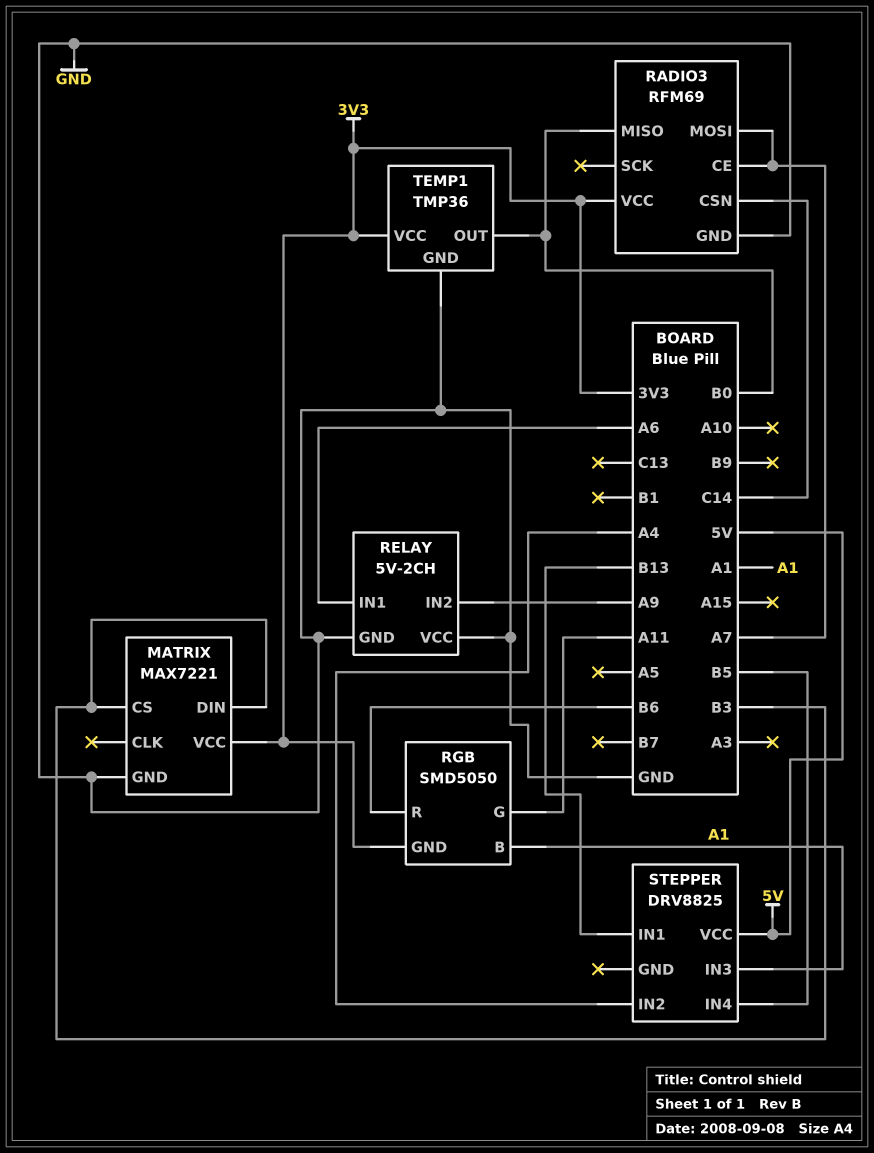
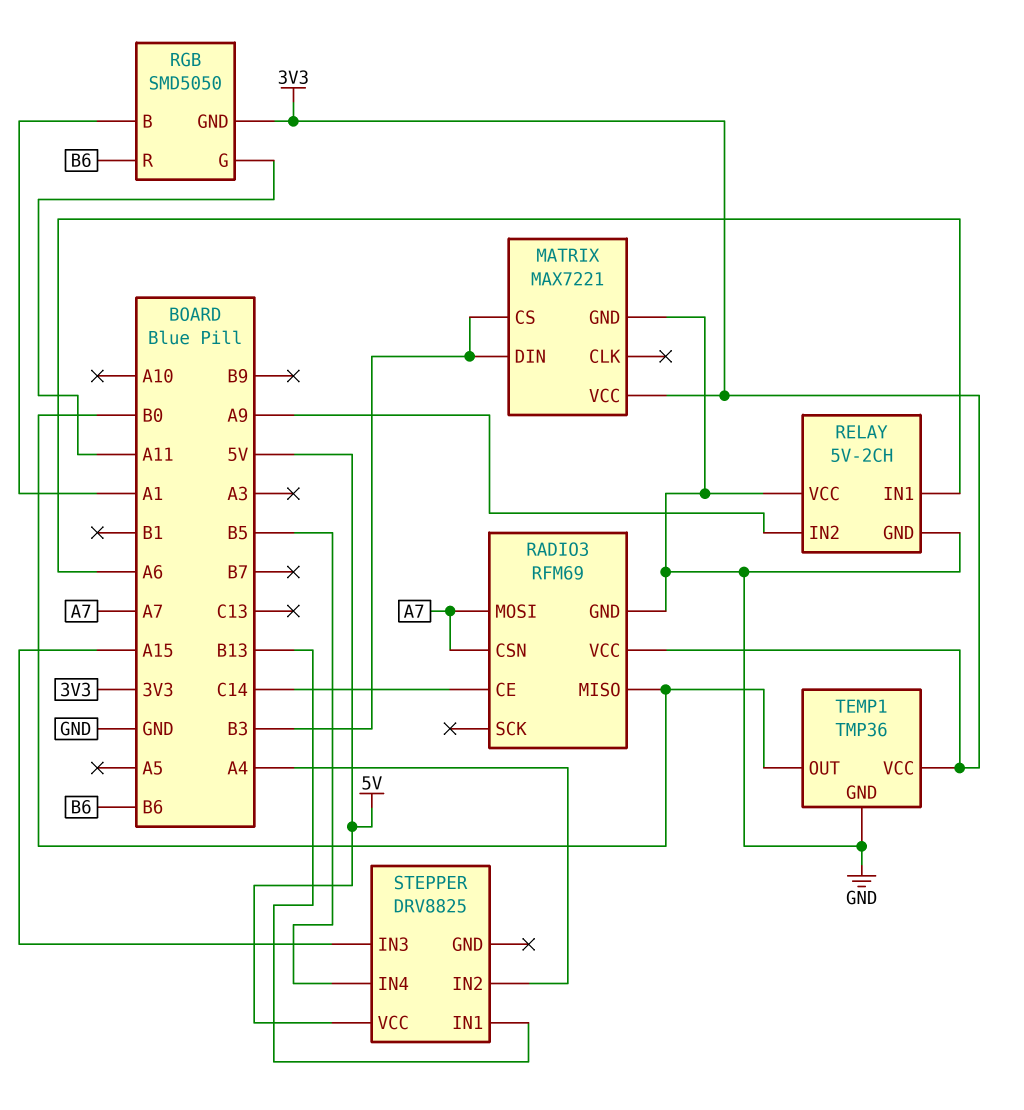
RADIO3 pin CE: A7 -> C14
RADIO3 pin CSN: C14 -> A7
STEPPER pin IN3: A1 -> A15

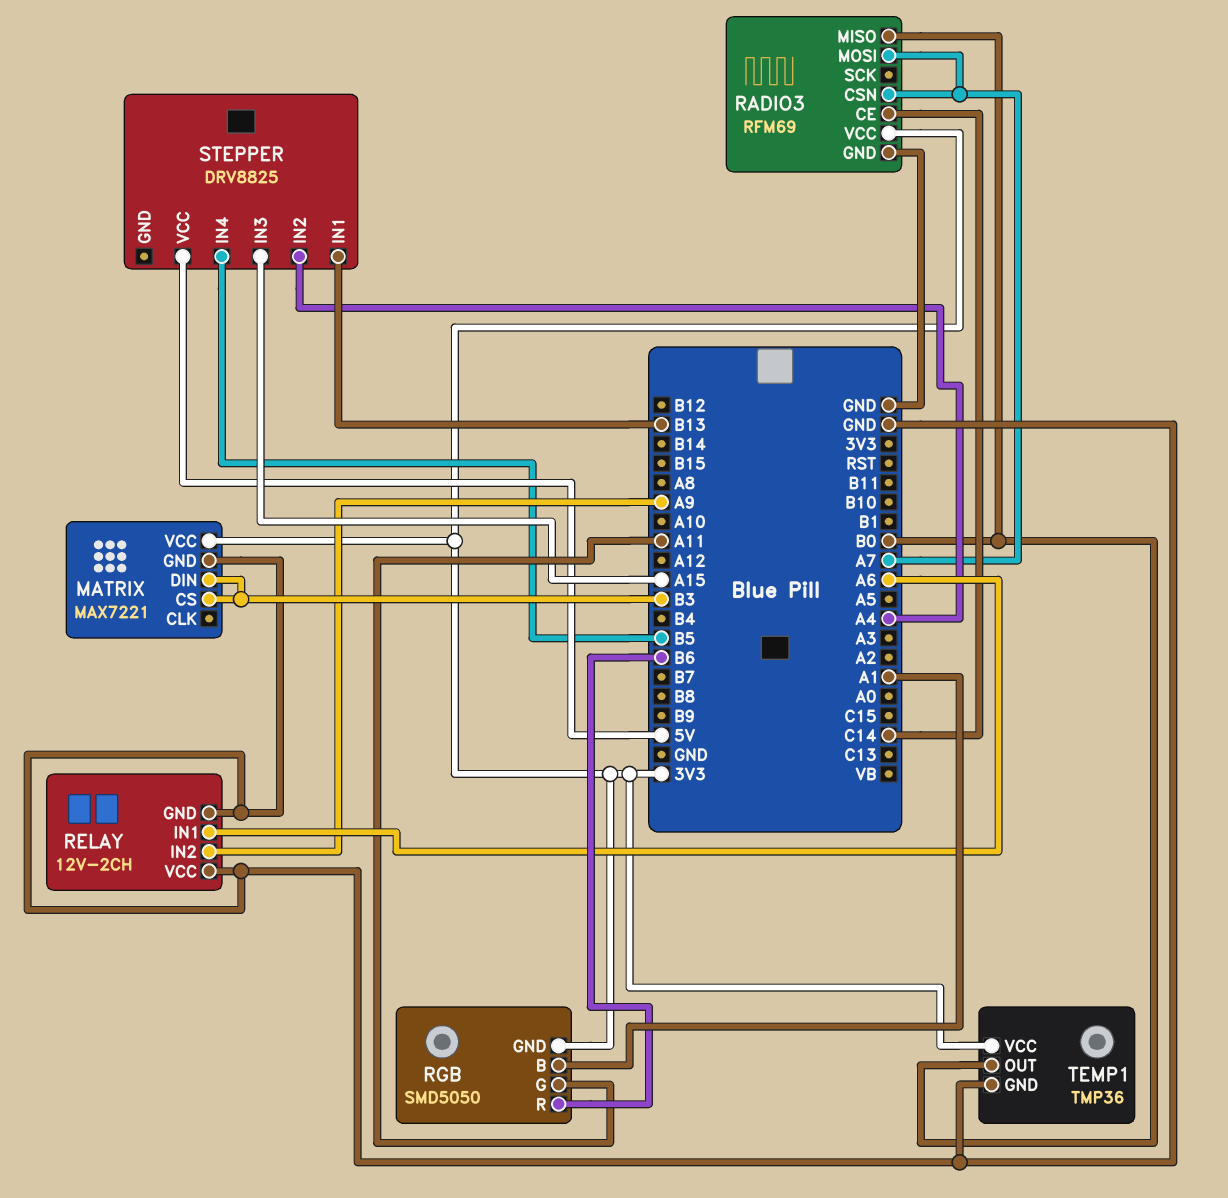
RELAY: 5V-2CH -> 12V-2CH

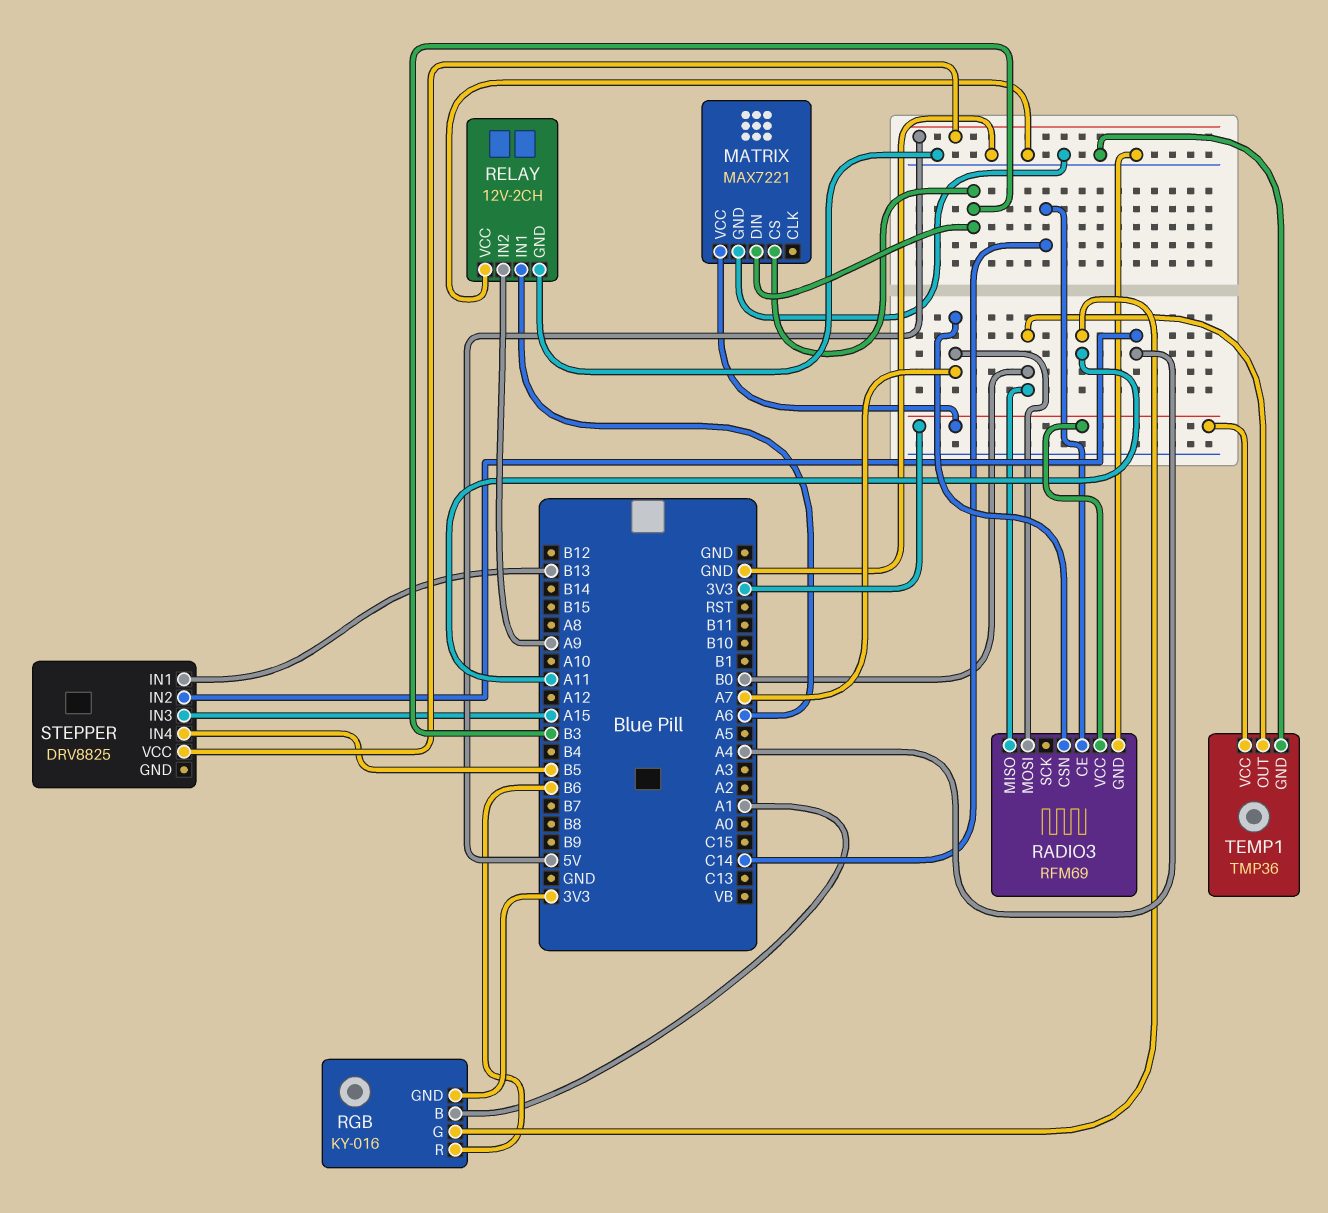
RGB: SMD5050 -> KY-016

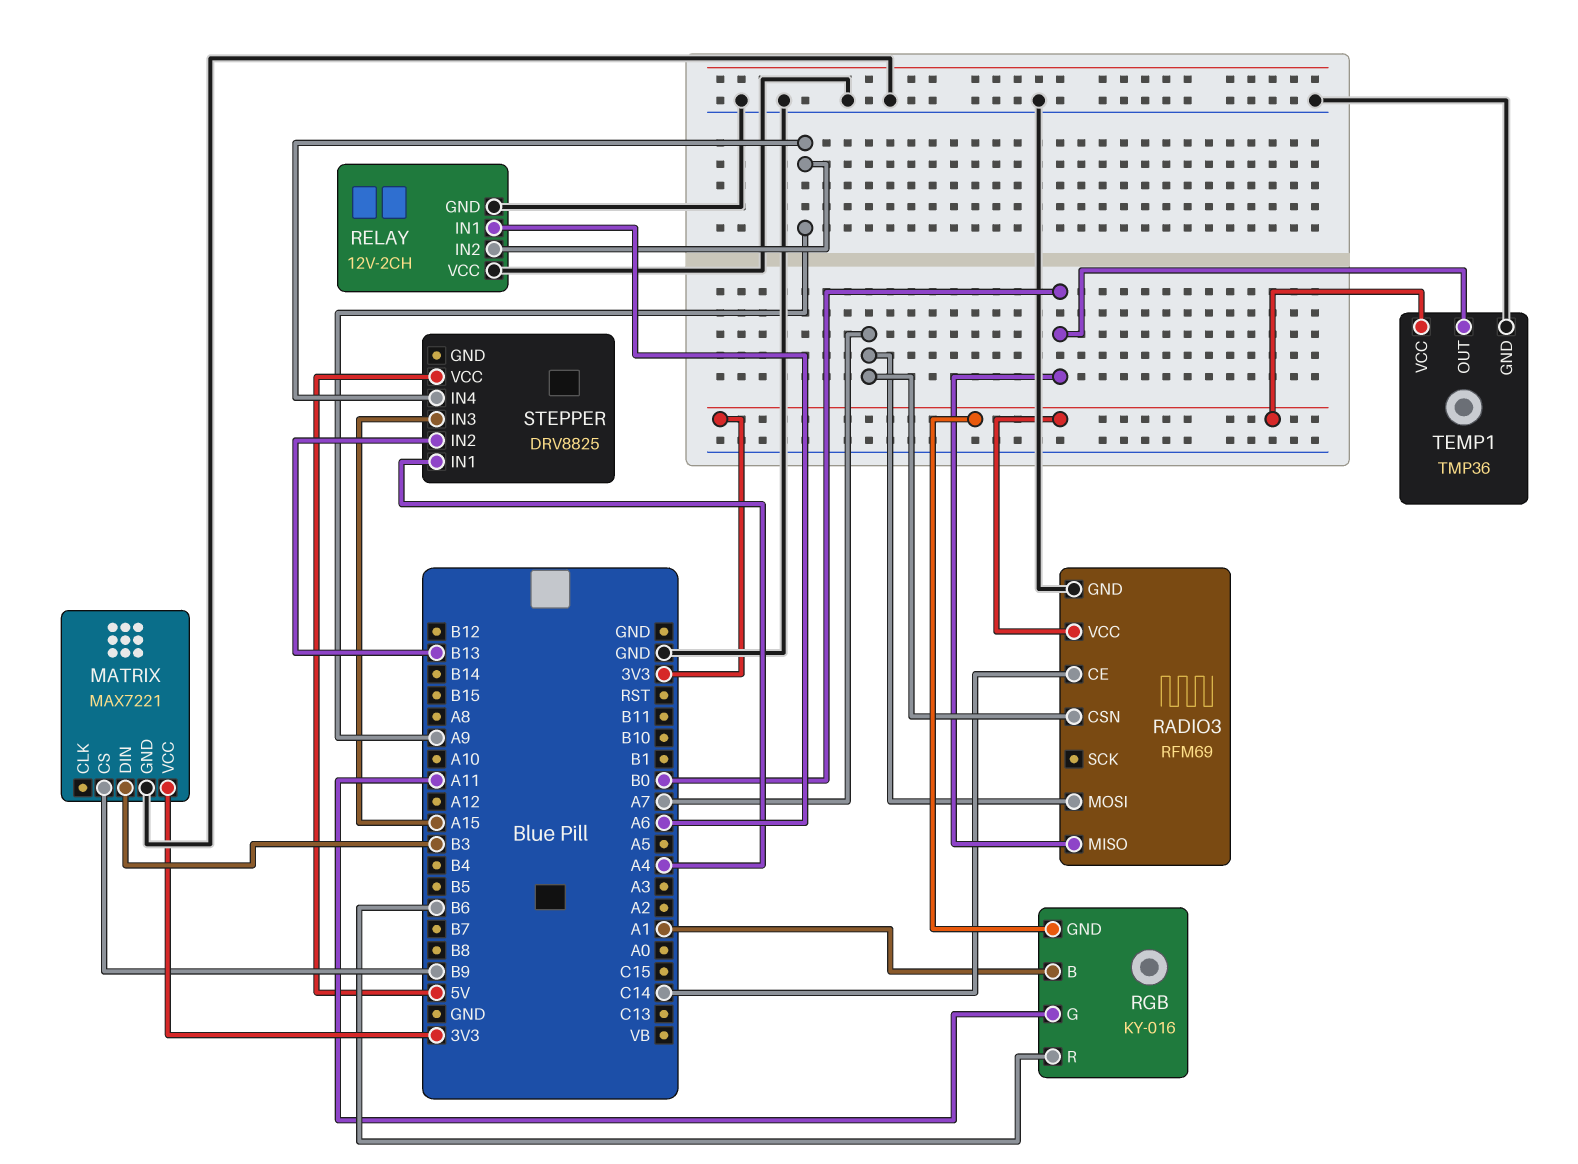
MATRIX pin CS: B3 -> B9
STEPPER pin IN1: B13 -> A4
STEPPER pin IN2: A4 -> B13
STEPPER pin IN4: B5 -> A9

